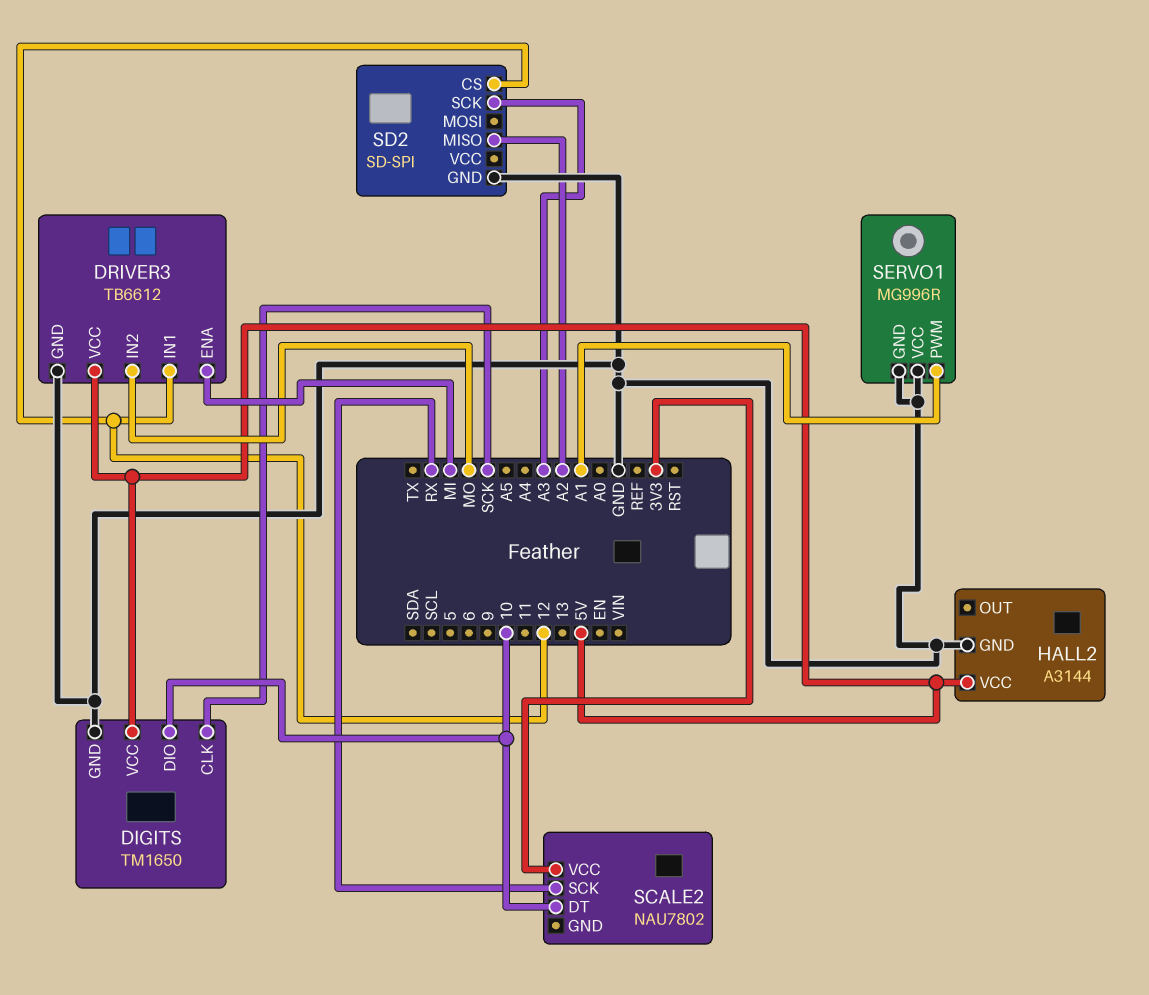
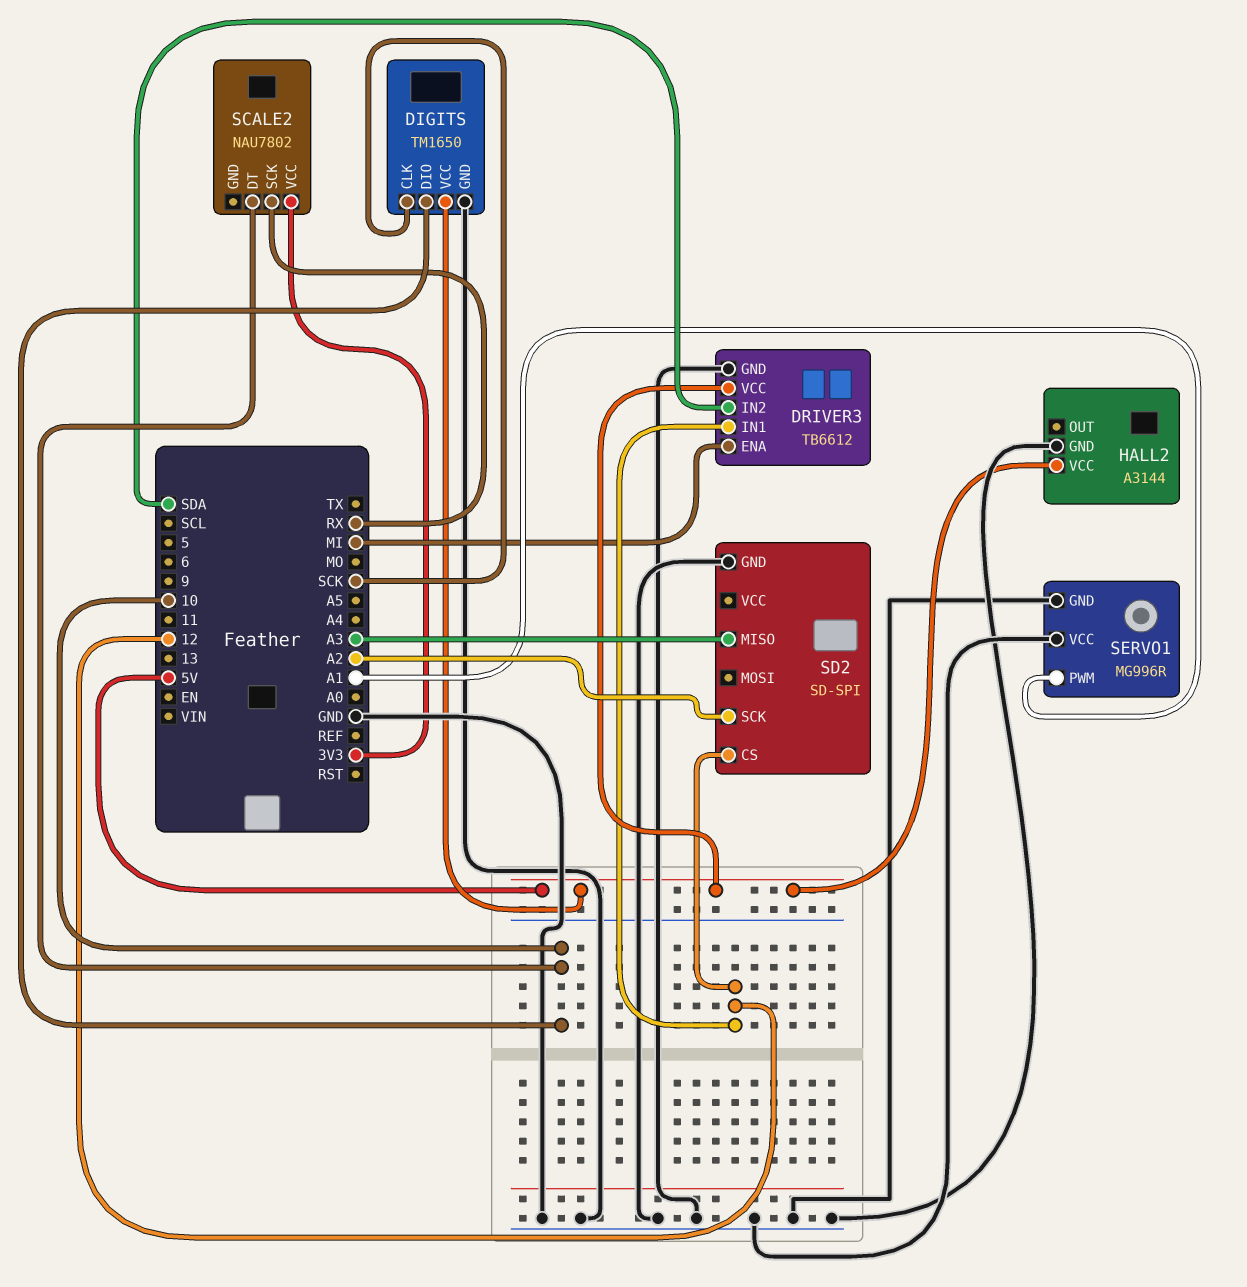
DRIVER3 pin IN2: MO -> SDA
SD2 pin MISO: A2 -> A3
SD2 pin SCK: A3 -> A2

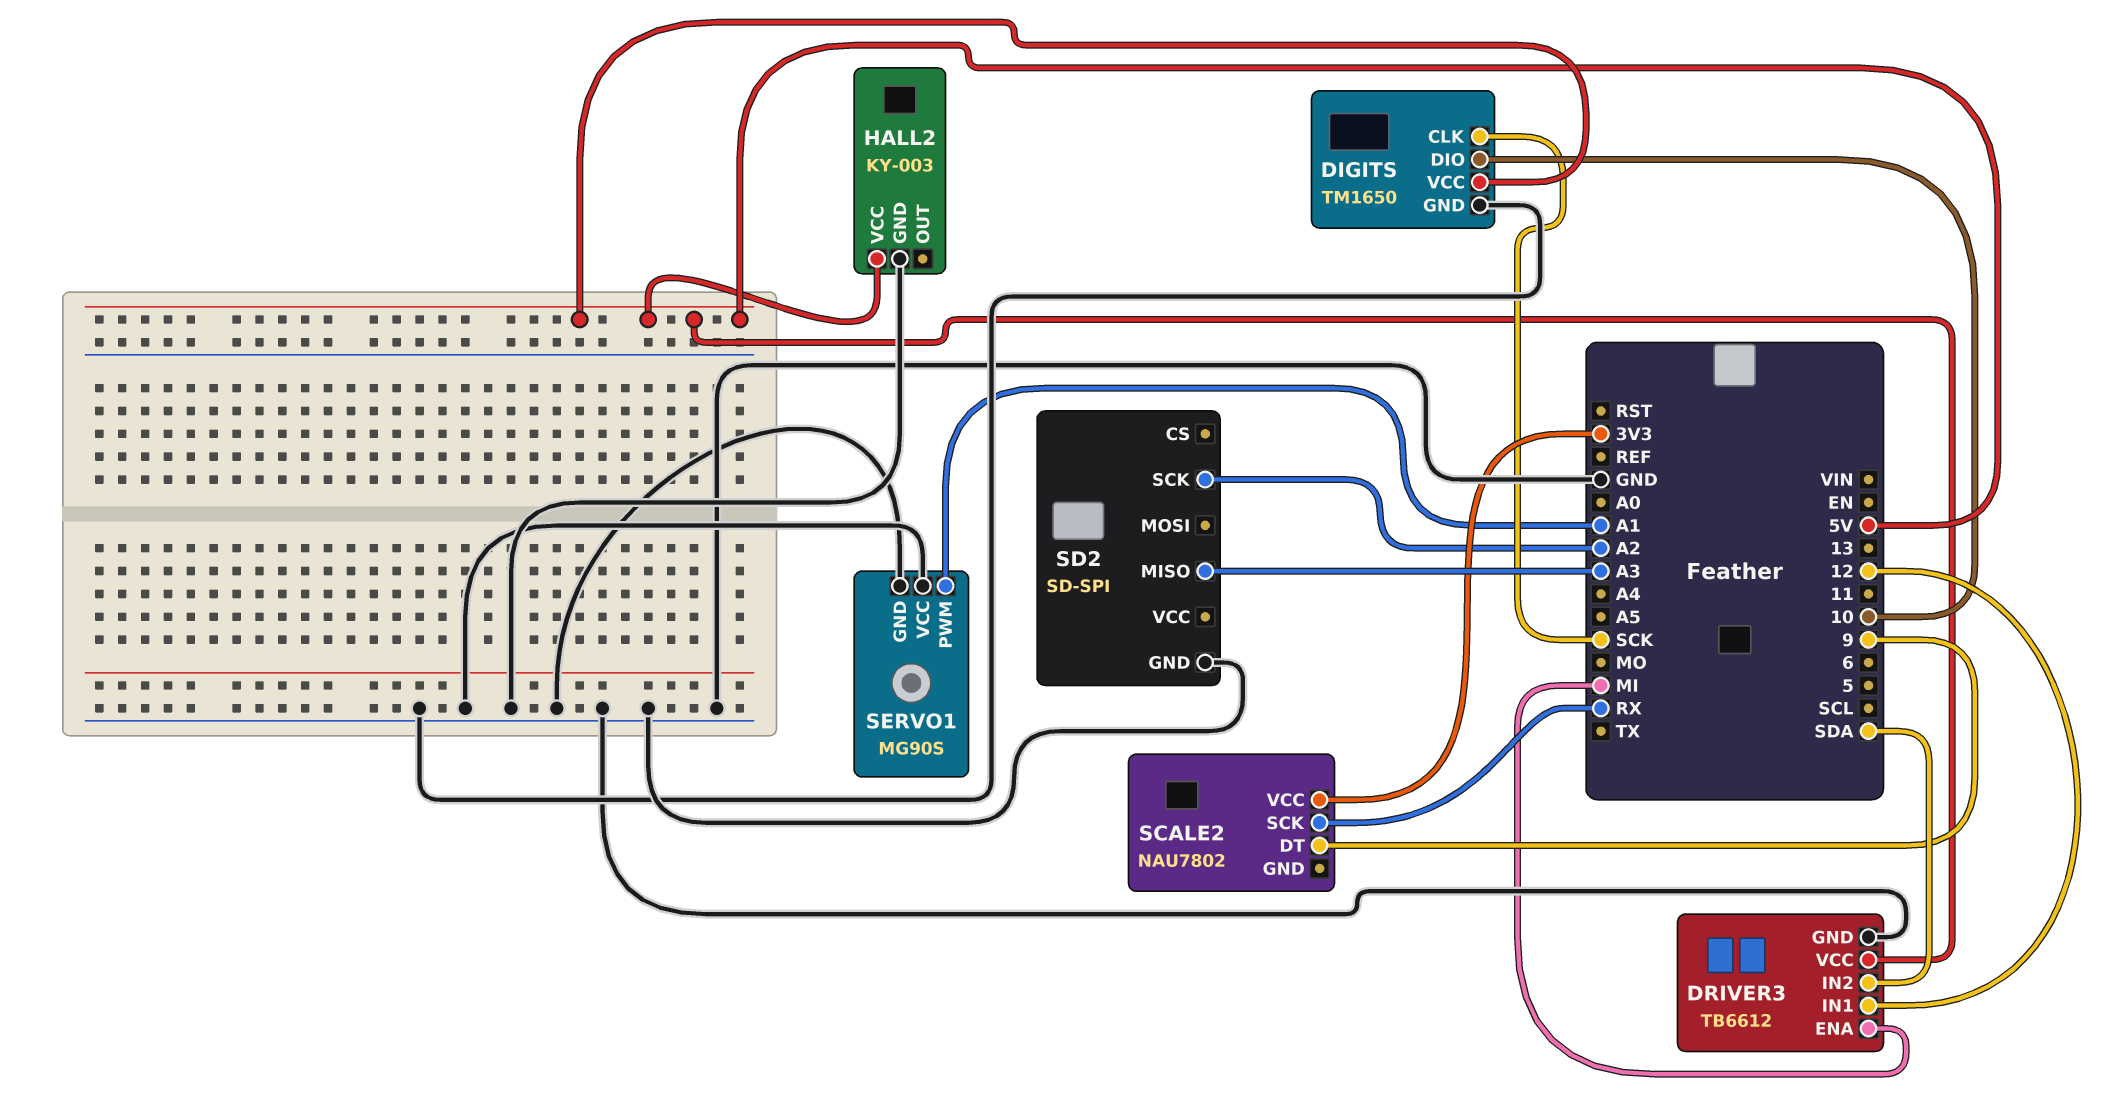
HALL2: A3144 -> KY-003
SCALE2 pin DT: 10 -> 9
SD2 pin CS: 12 -> none
SERVO1: MG996R -> MG90S

